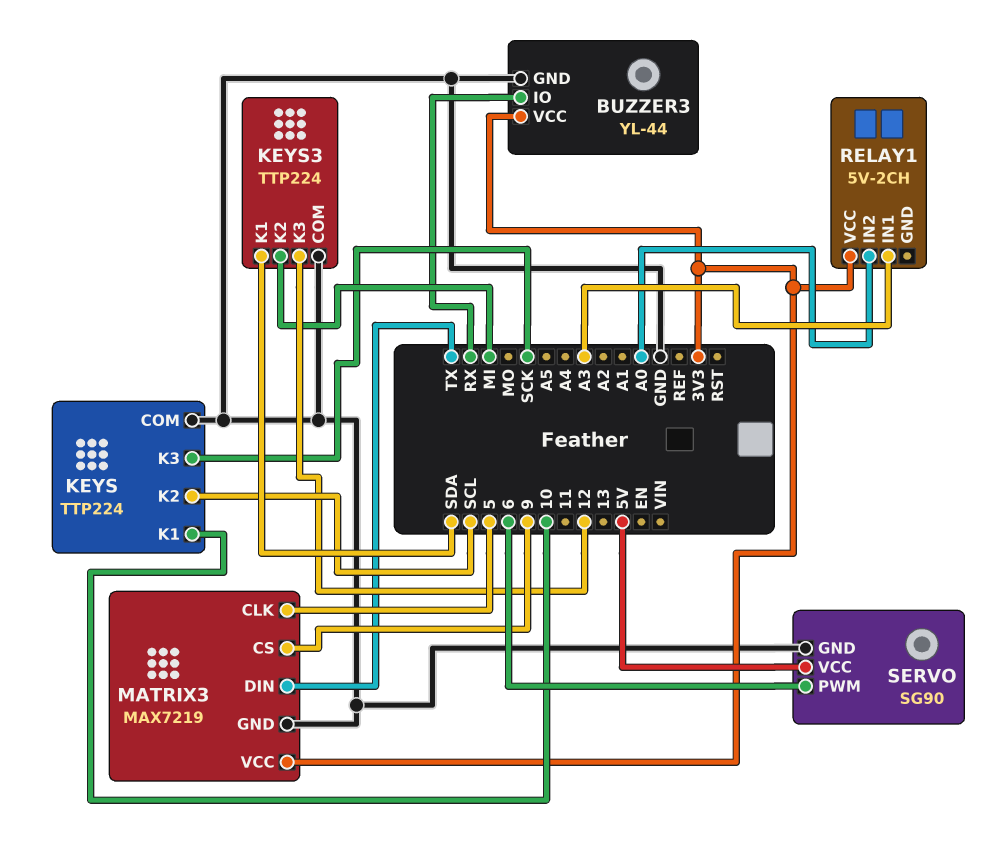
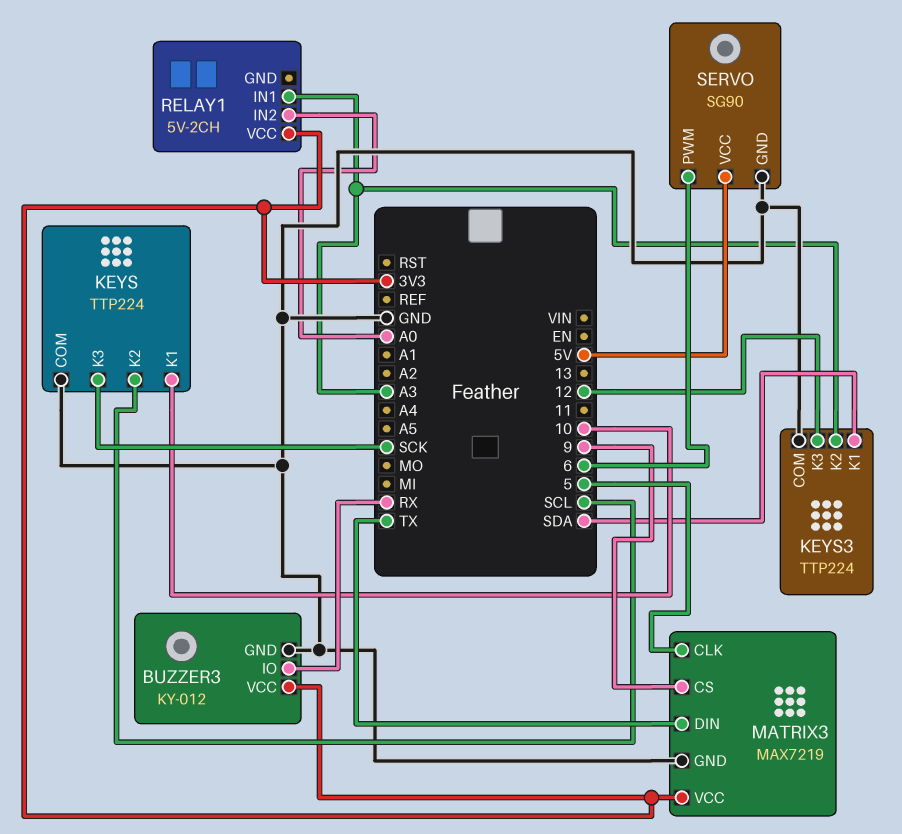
BUZZER3: YL-44 -> KY-012
KEYS3 pin K2: MI -> A3

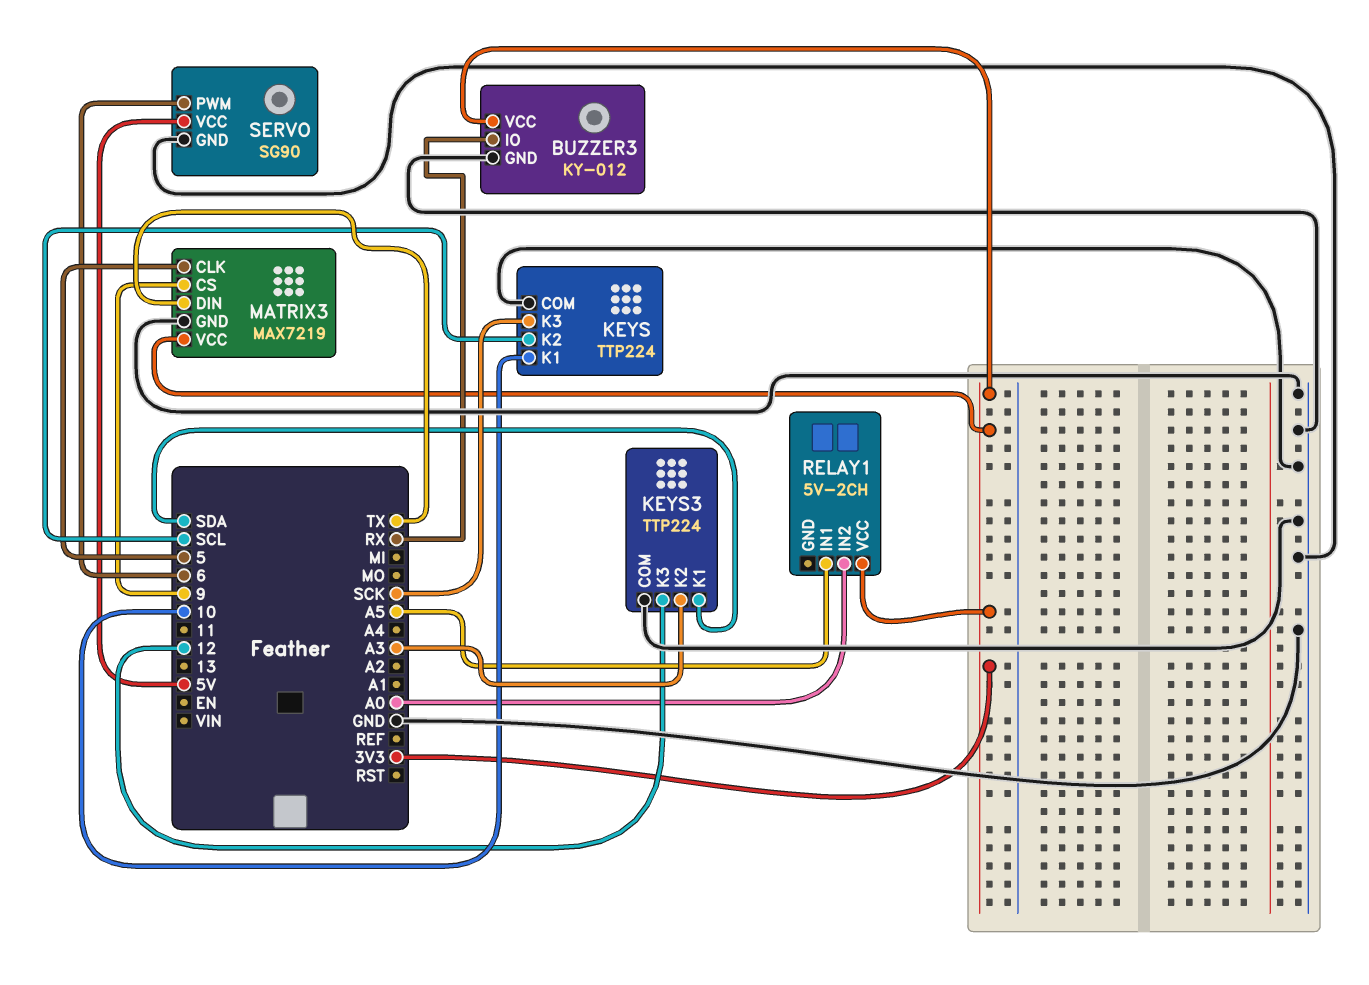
RELAY1 pin IN1: A3 -> A5

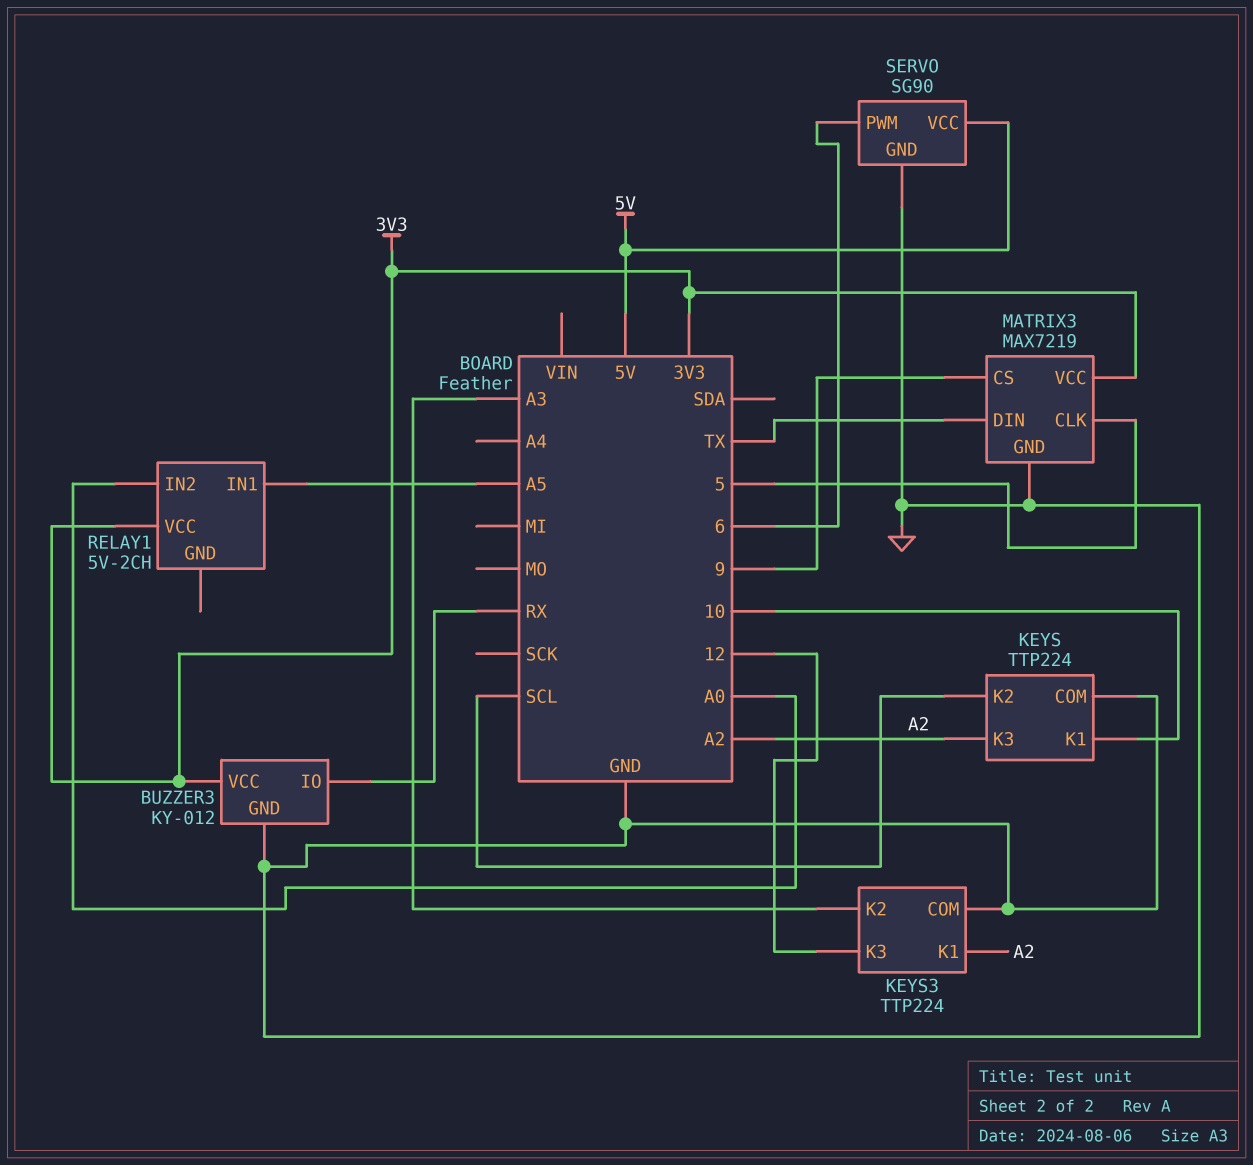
KEYS pin K3: SCK -> A2
KEYS3 pin K1: SDA -> A2

